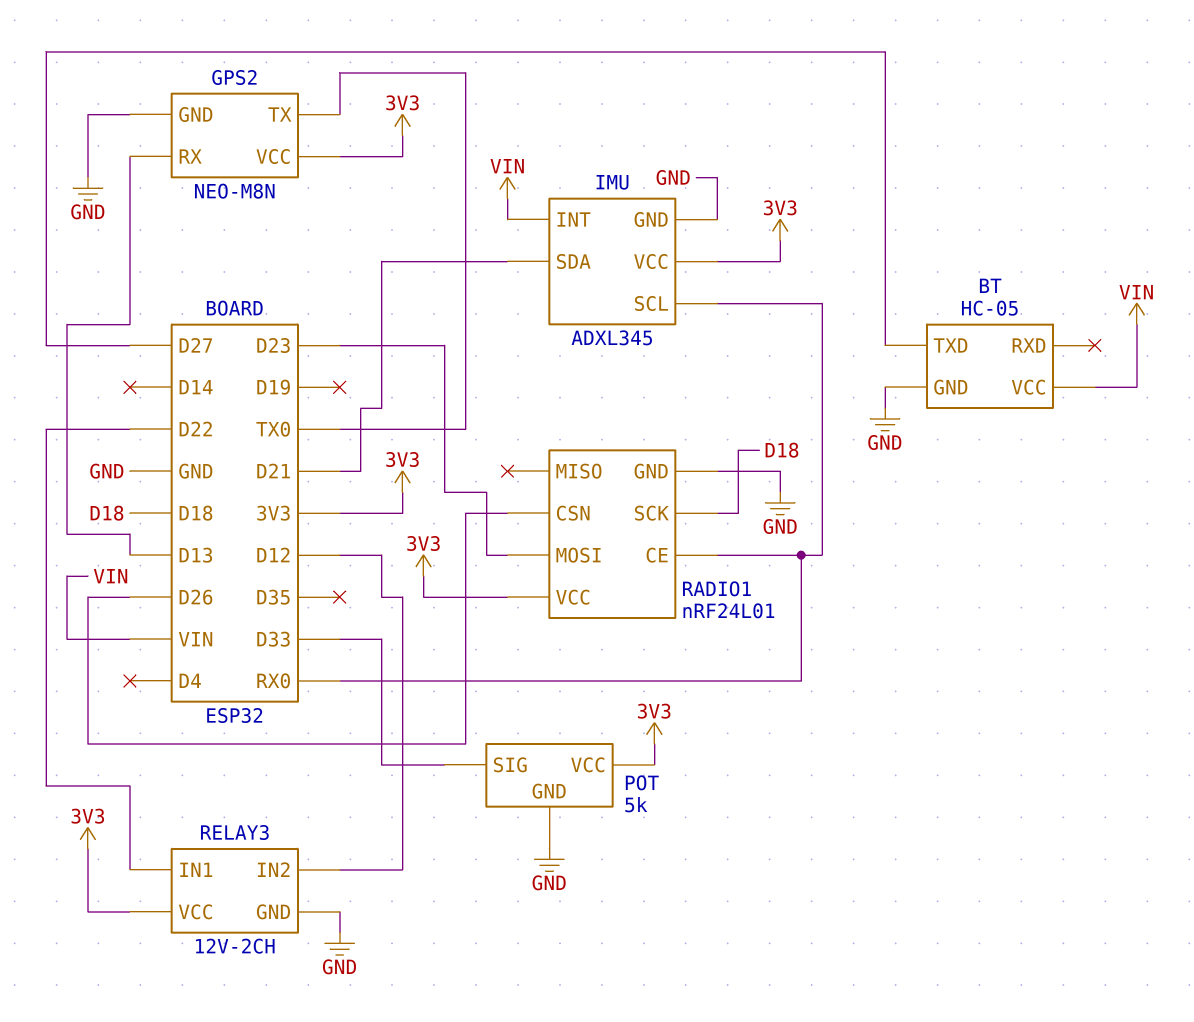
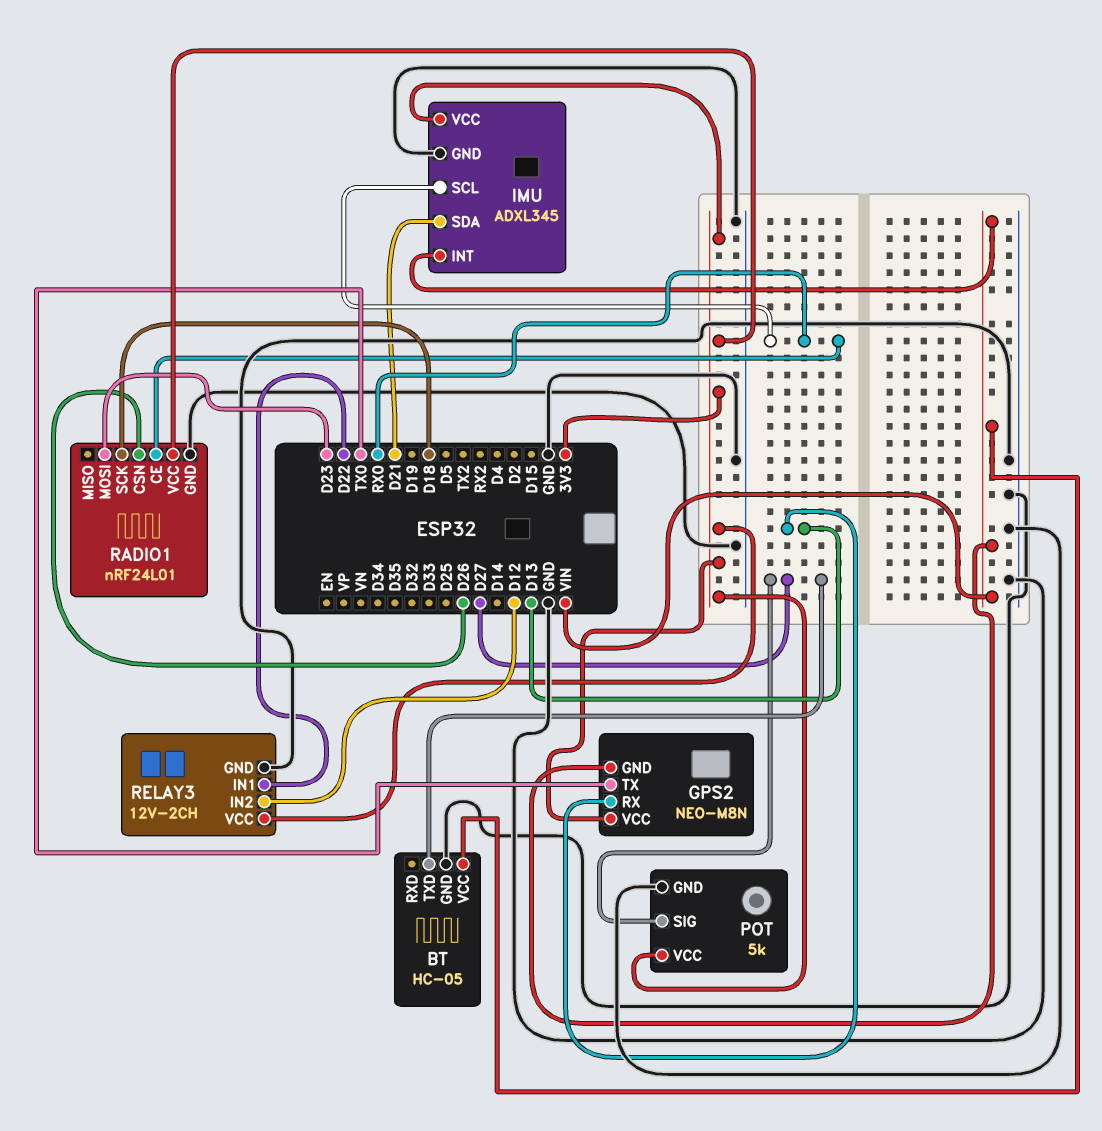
GPS2 pin GND: GND -> VIN
POT pin SIG: D33 -> D27

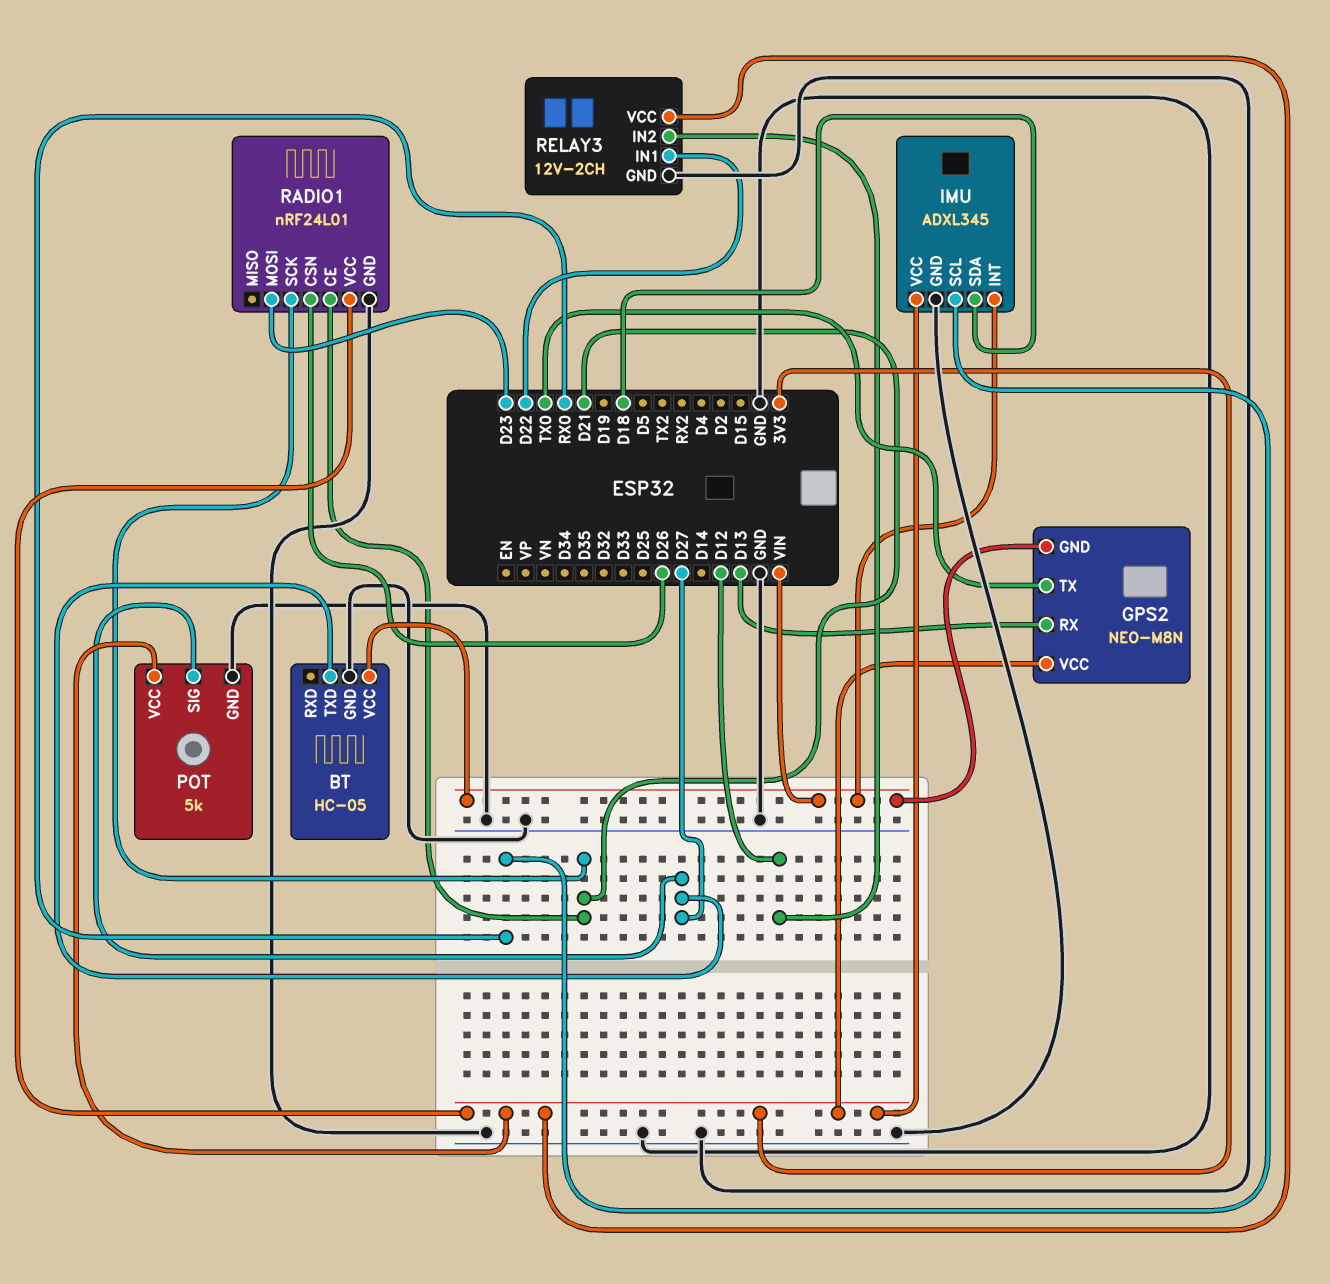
IMU pin SDA: D21 -> D18
RADIO1 pin CE: RX0 -> D21
RADIO1 pin SCK: D18 -> D21

